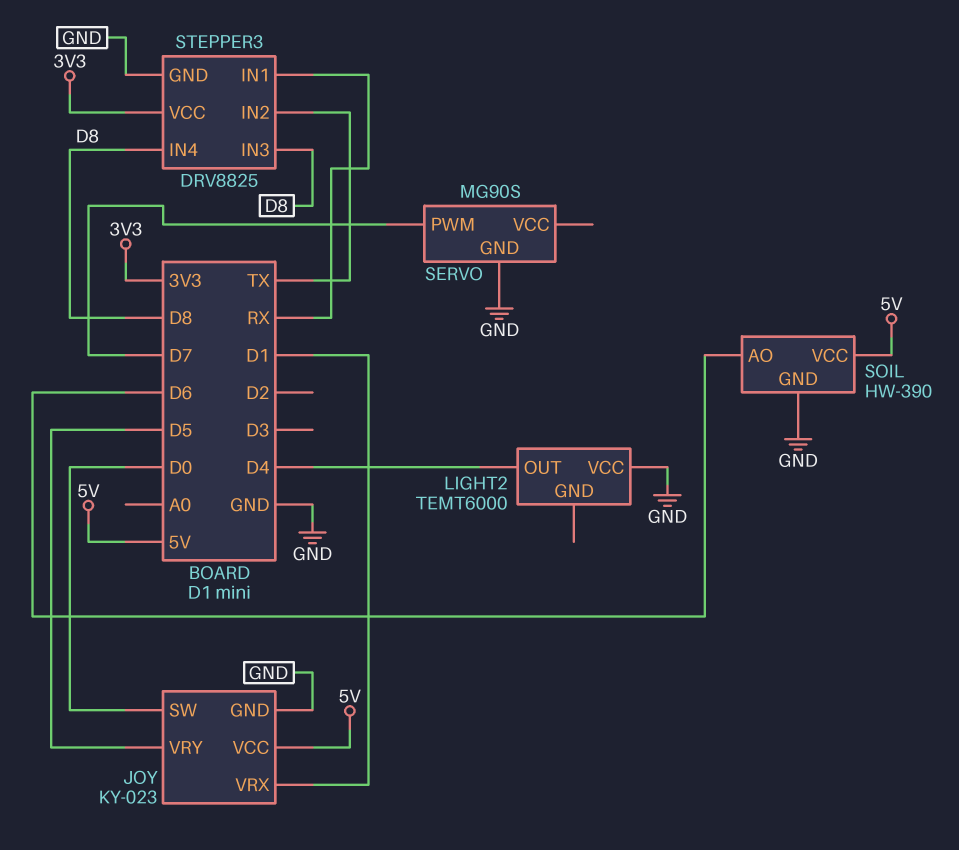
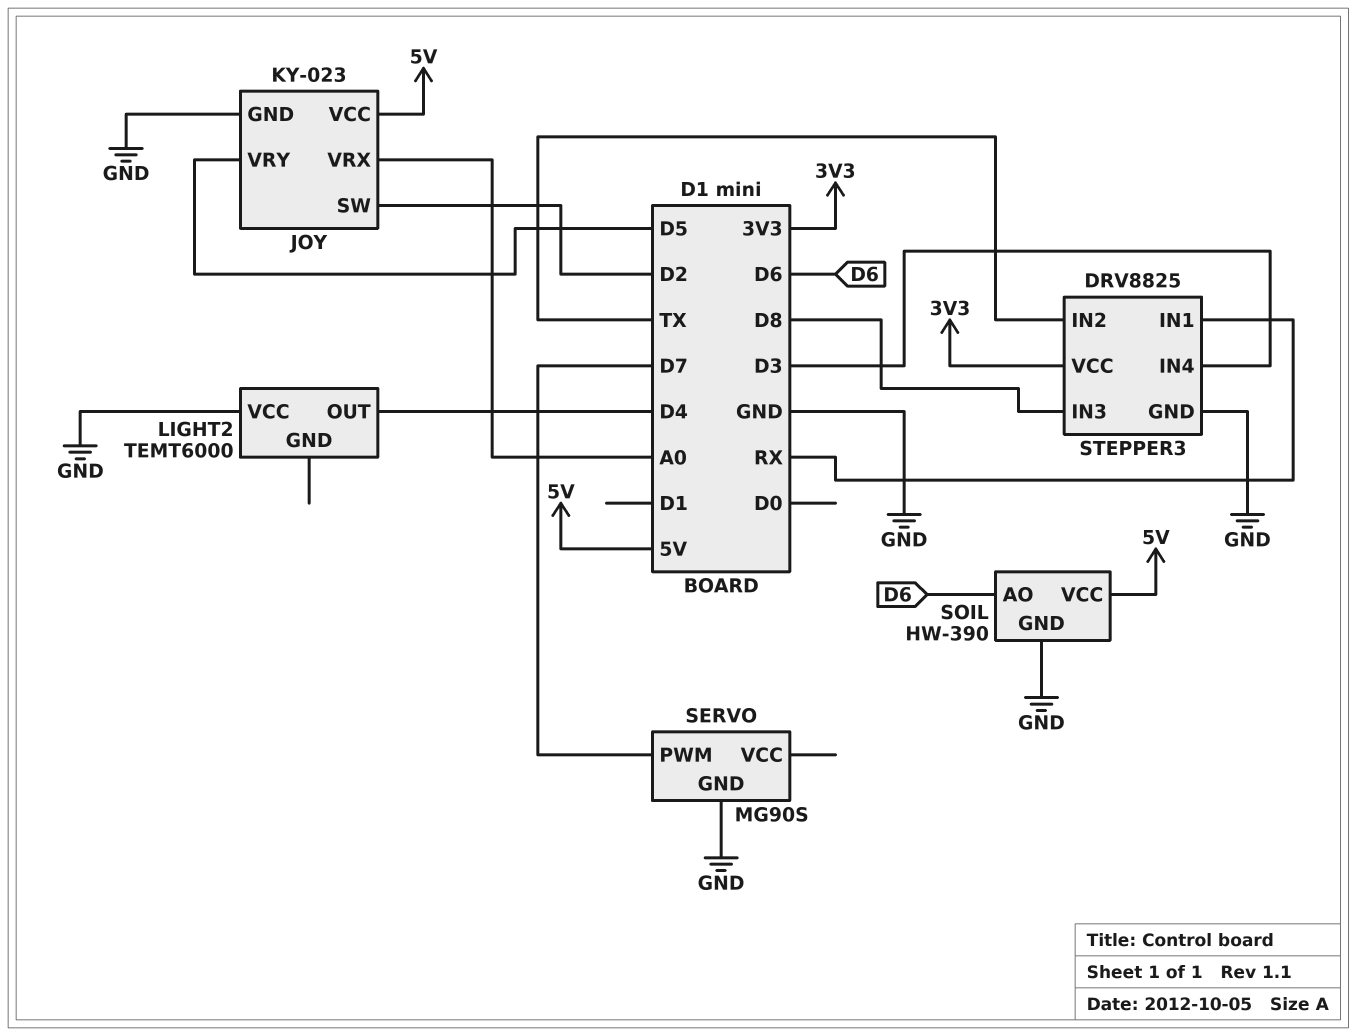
JOY pin SW: D0 -> D2
JOY pin VRX: D1 -> A0
STEPPER3 pin IN4: D8 -> D3

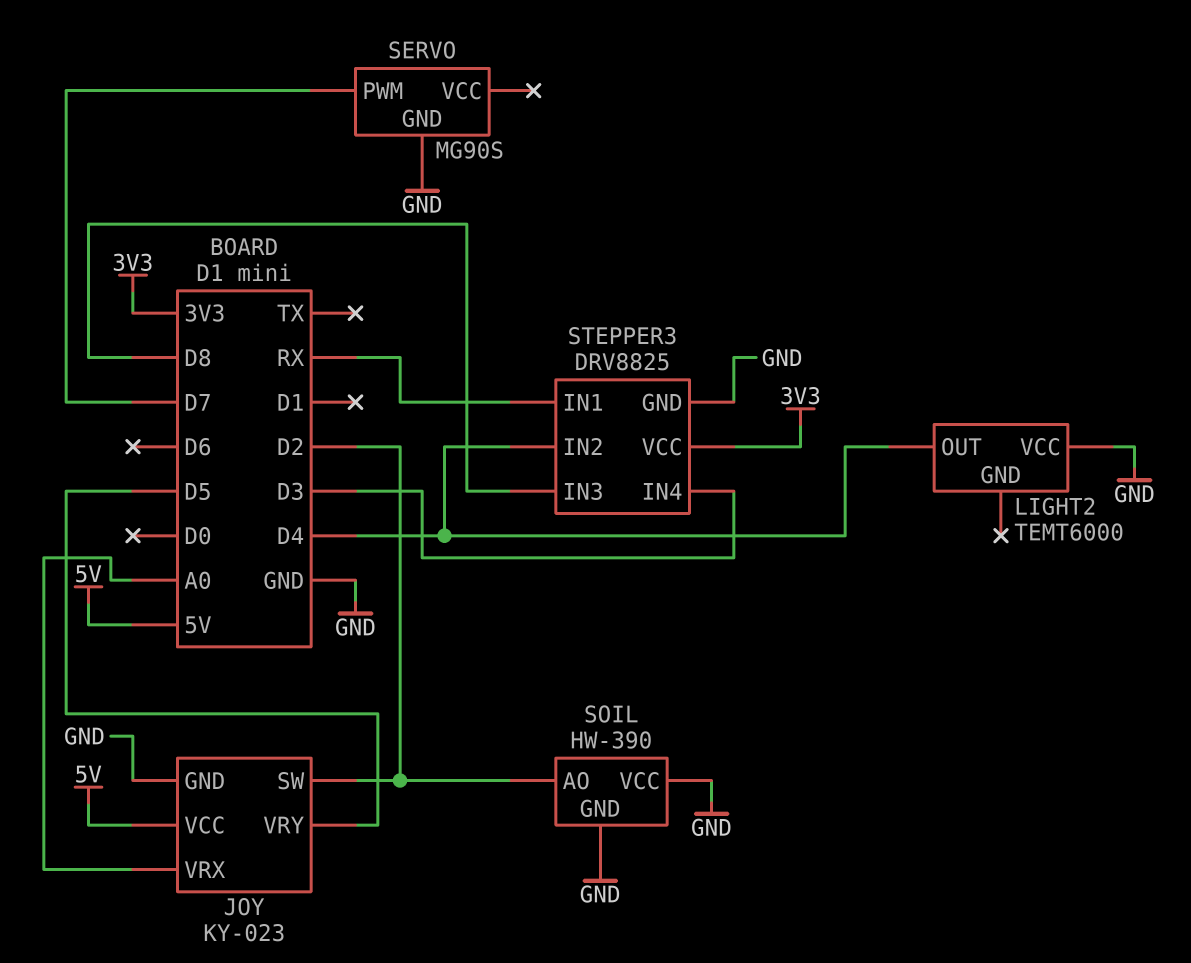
SOIL pin AO: D6 -> D2
SOIL pin VCC: 5V -> GND
STEPPER3 pin IN2: TX -> D4

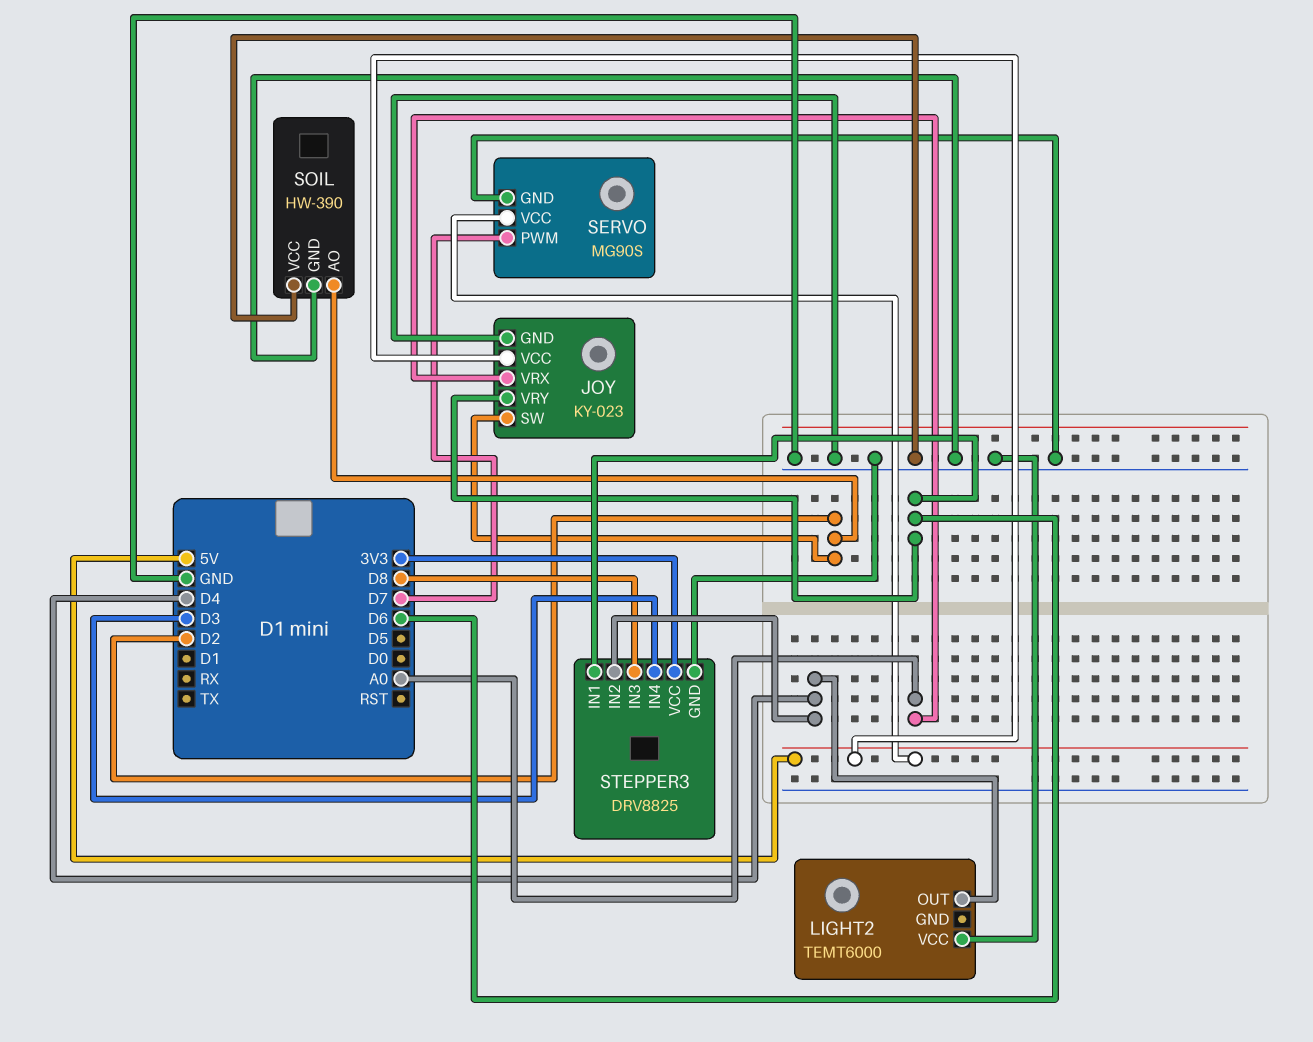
JOY pin VRY: D5 -> D6
SERVO pin VCC: none -> 5V
STEPPER3 pin IN1: RX -> D6

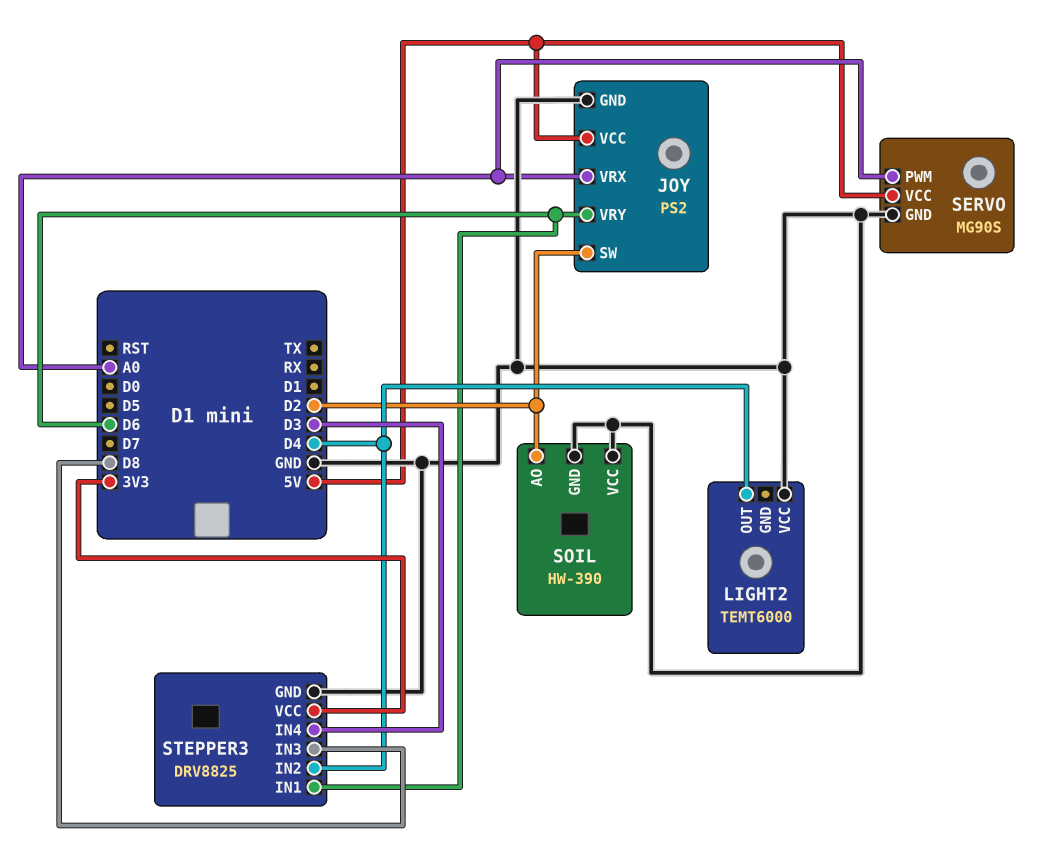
JOY: KY-023 -> PS2
SERVO pin PWM: D7 -> A0

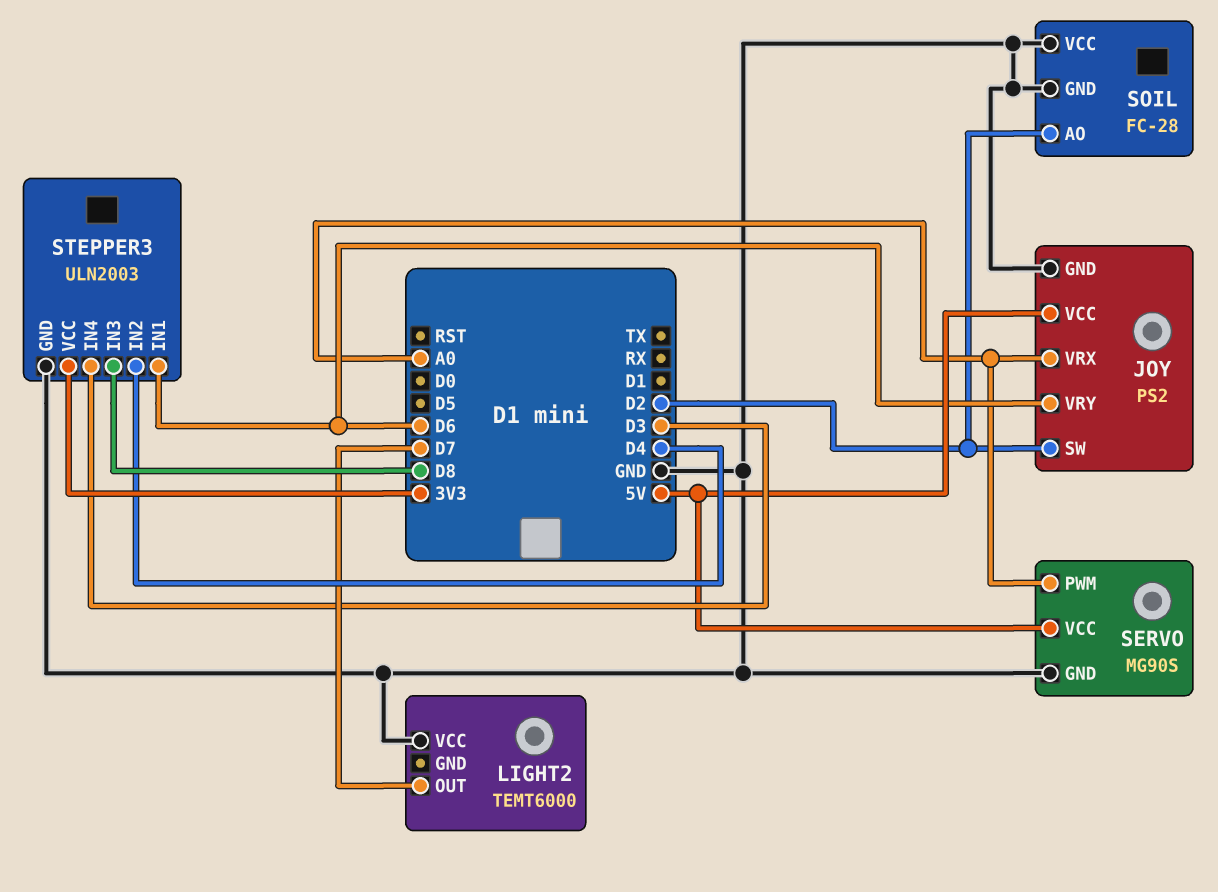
LIGHT2 pin OUT: D4 -> D7
SOIL: HW-390 -> FC-28
STEPPER3: DRV8825 -> ULN2003

